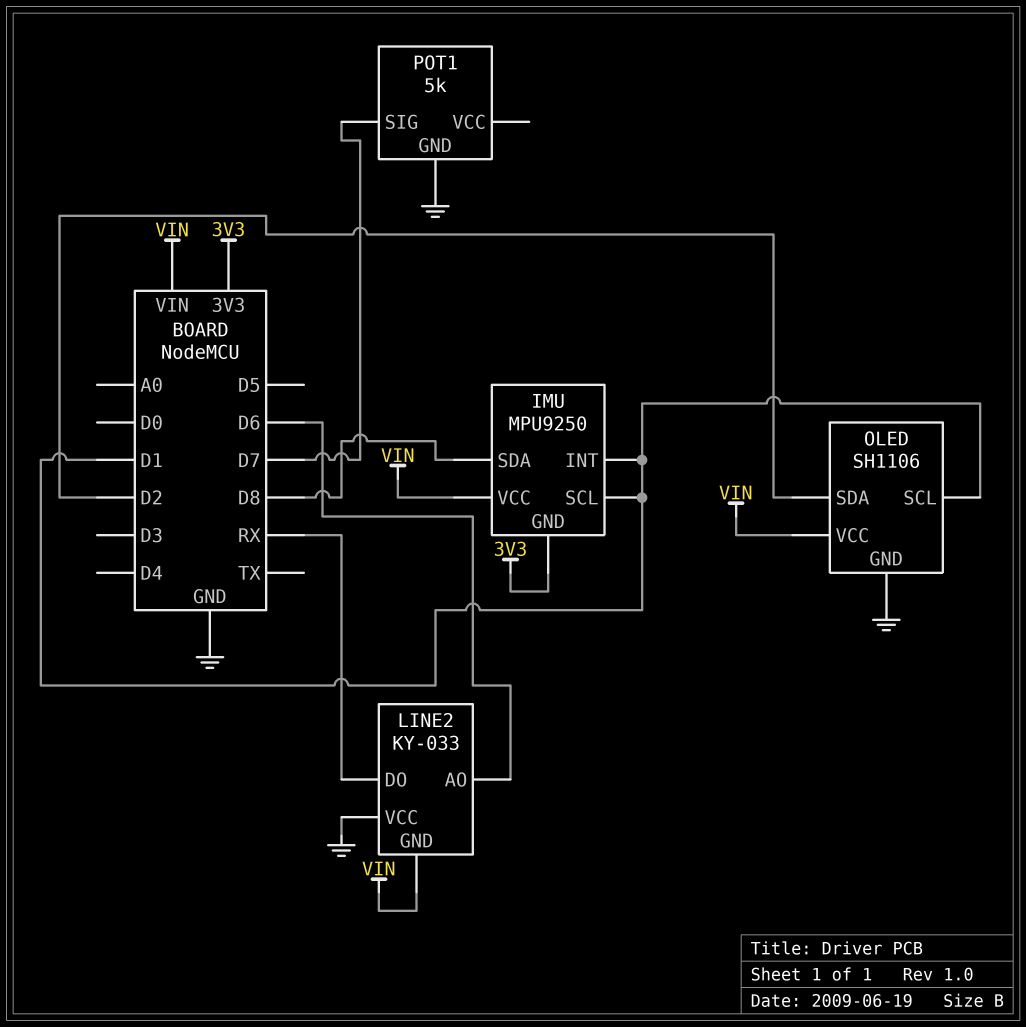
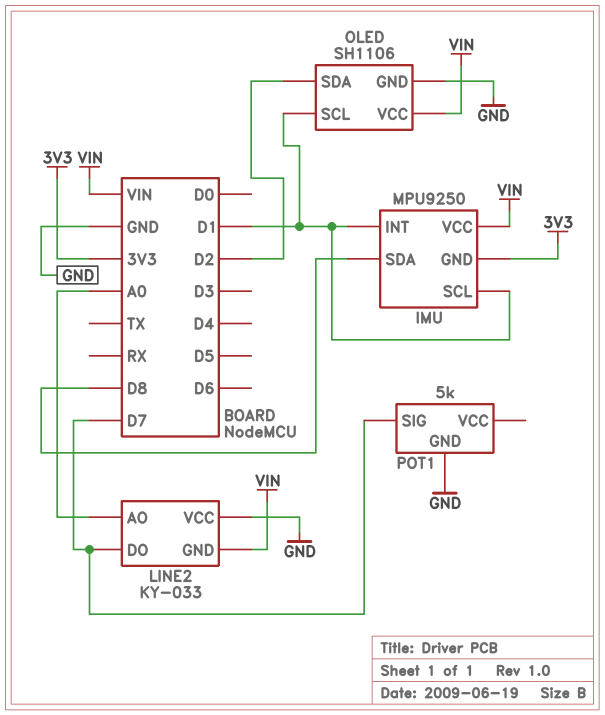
LINE2 pin AO: D6 -> A0
LINE2 pin DO: RX -> D7

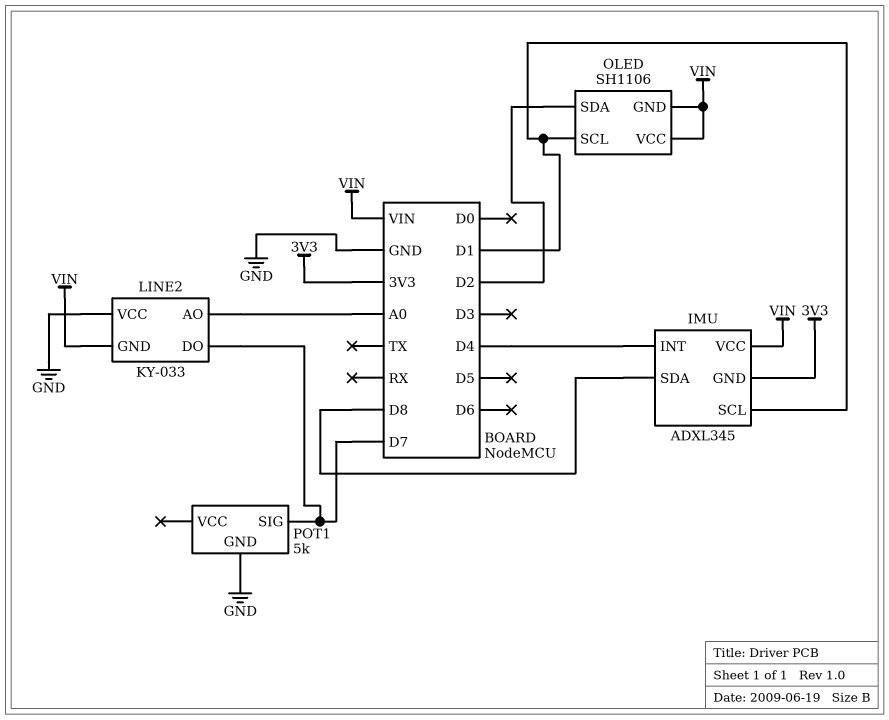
IMU: MPU9250 -> ADXL345
IMU pin INT: D1 -> D4
OLED pin GND: GND -> VIN

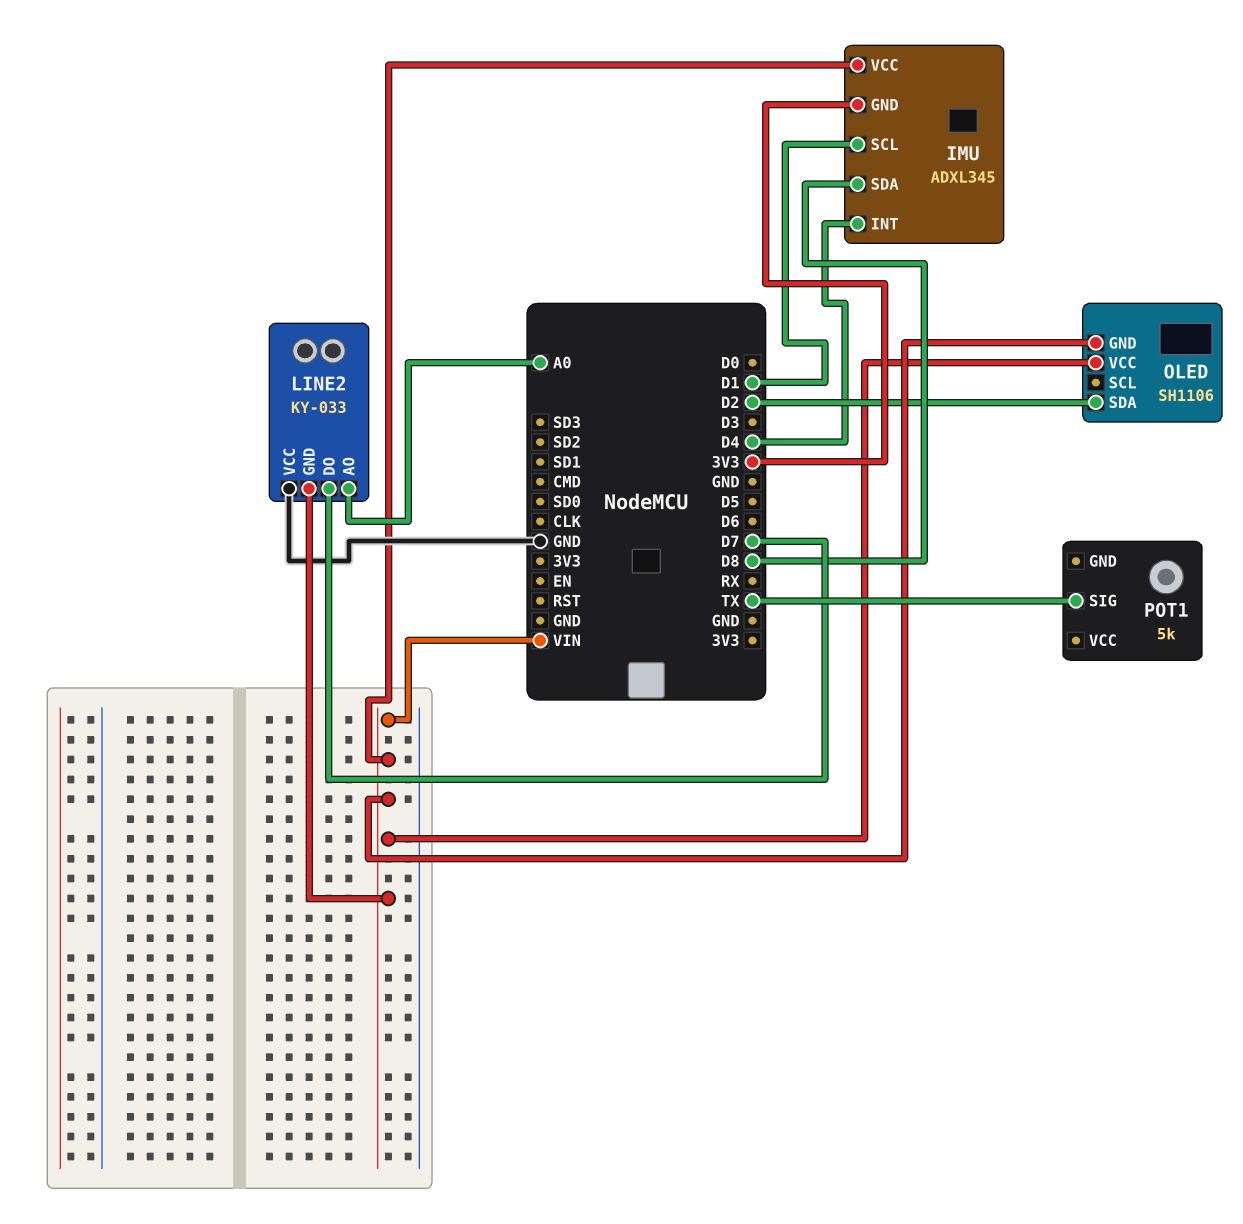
OLED pin SCL: D1 -> none
POT1 pin GND: GND -> none
POT1 pin SIG: D7 -> TX

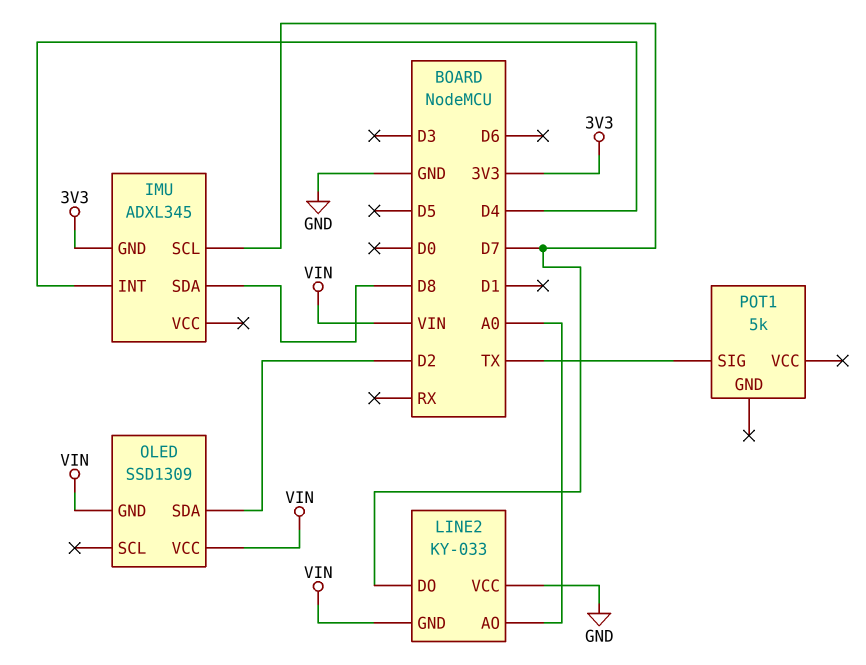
IMU pin SCL: D1 -> D7
IMU pin VCC: VIN -> none
OLED: SH1106 -> SSD1309

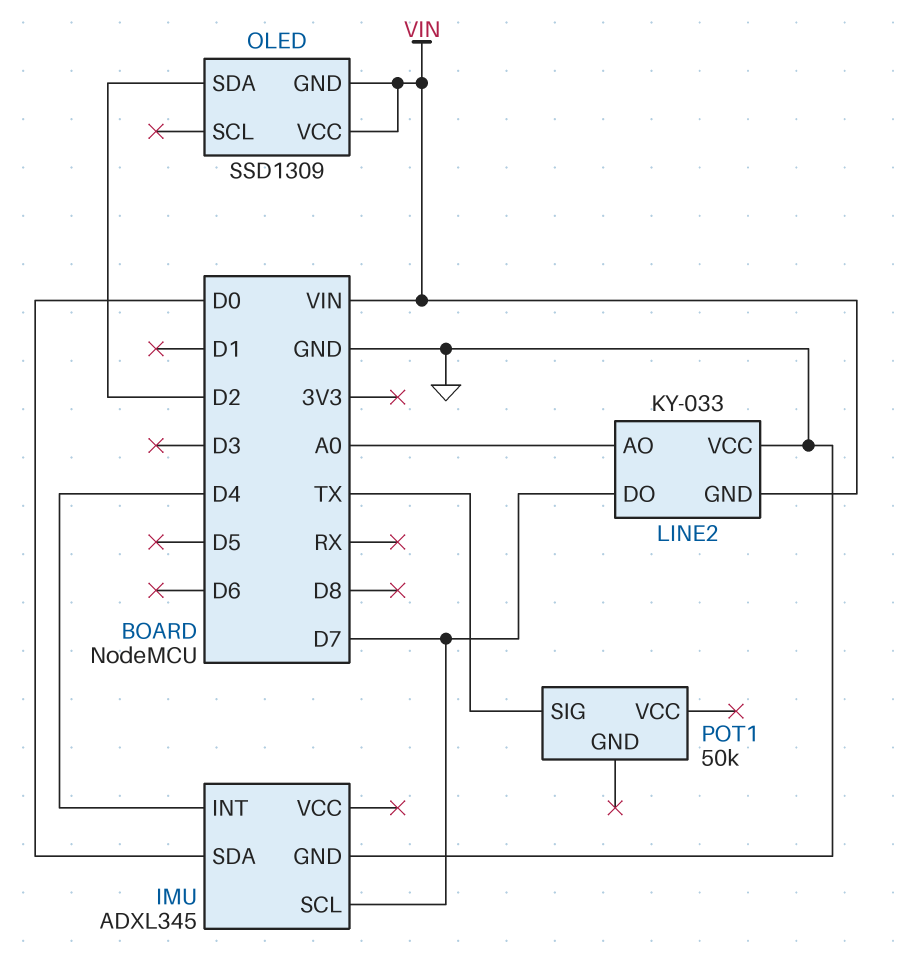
IMU pin GND: 3V3 -> GND
IMU pin SDA: D8 -> D0
POT1: 5k -> 50k

